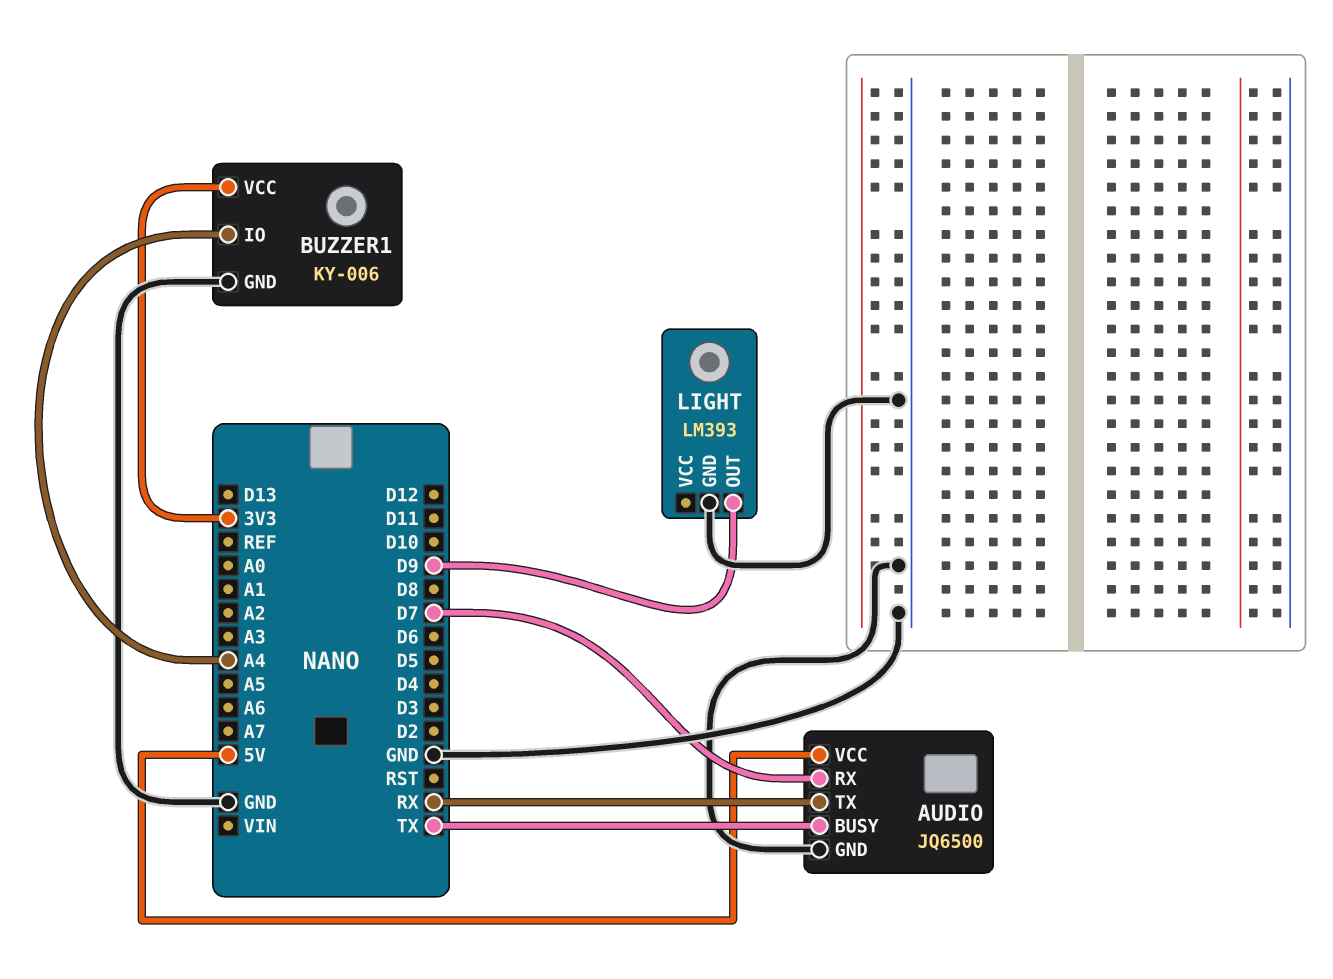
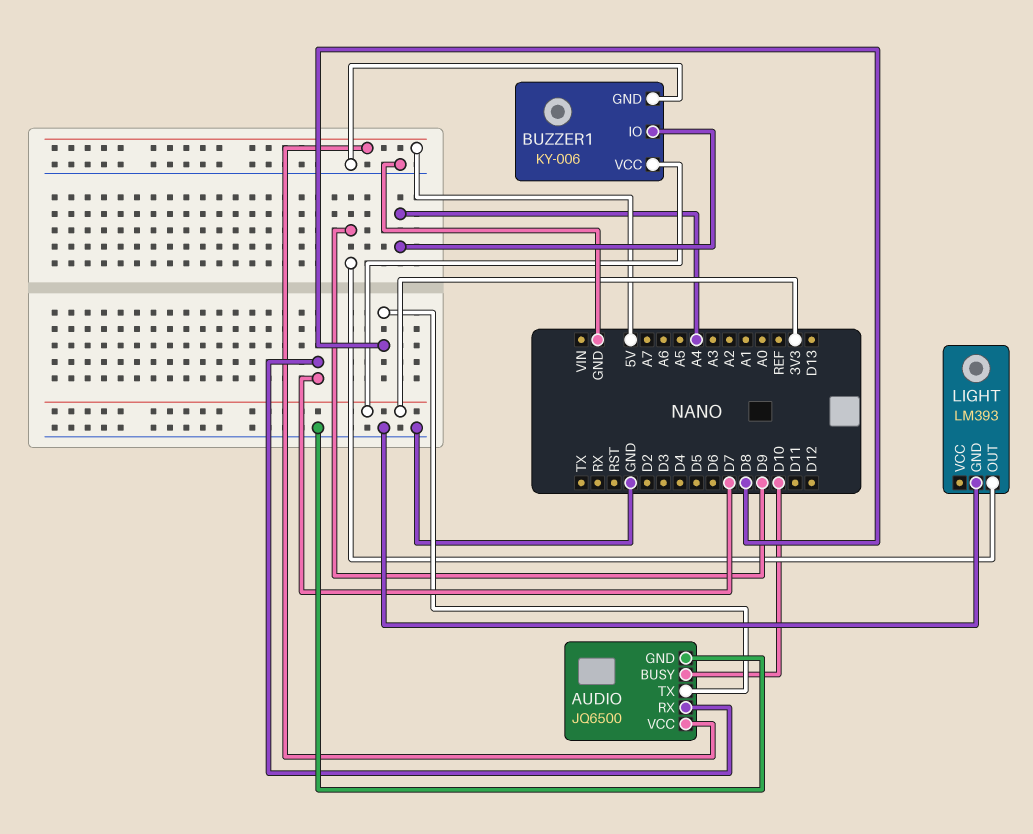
AUDIO pin BUSY: TX -> D10
AUDIO pin TX: RX -> D8

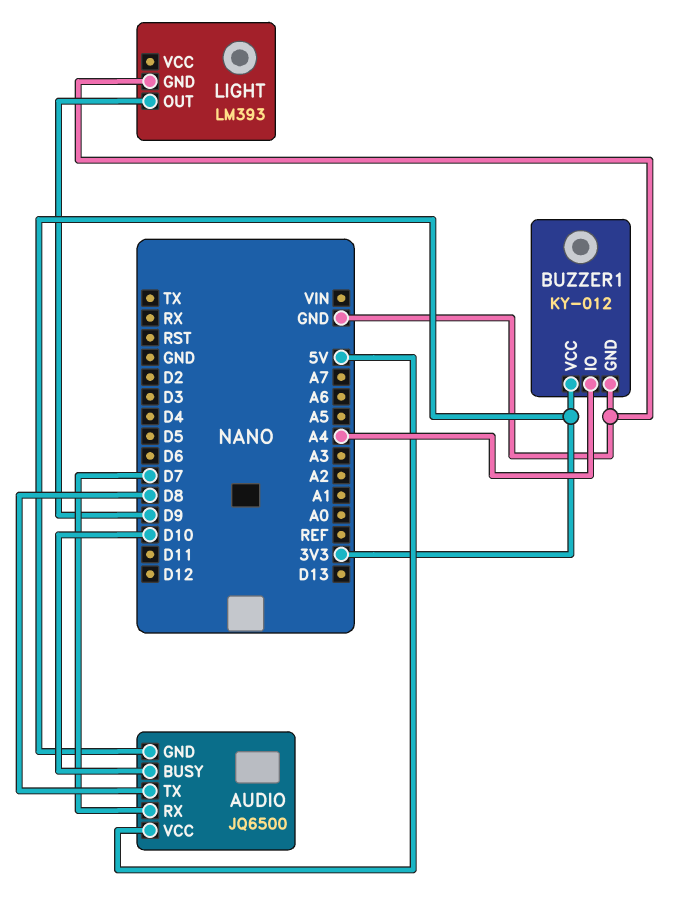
AUDIO pin GND: GND -> 3V3
BUZZER1: KY-006 -> KY-012

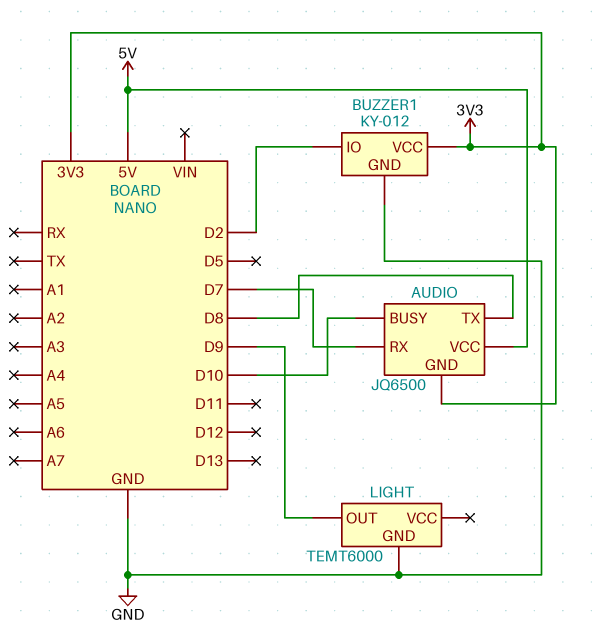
BUZZER1 pin IO: A4 -> D2
LIGHT: LM393 -> TEMT6000

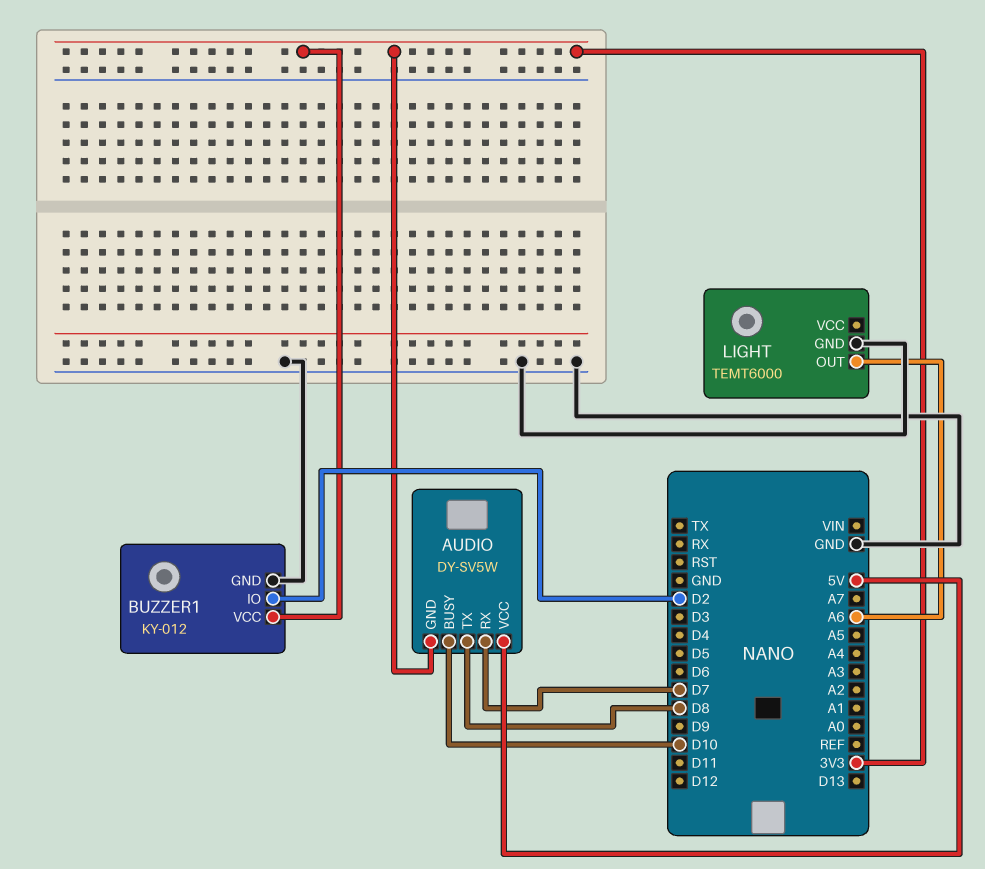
AUDIO: JQ6500 -> DY-SV5W
LIGHT pin OUT: D9 -> A6

